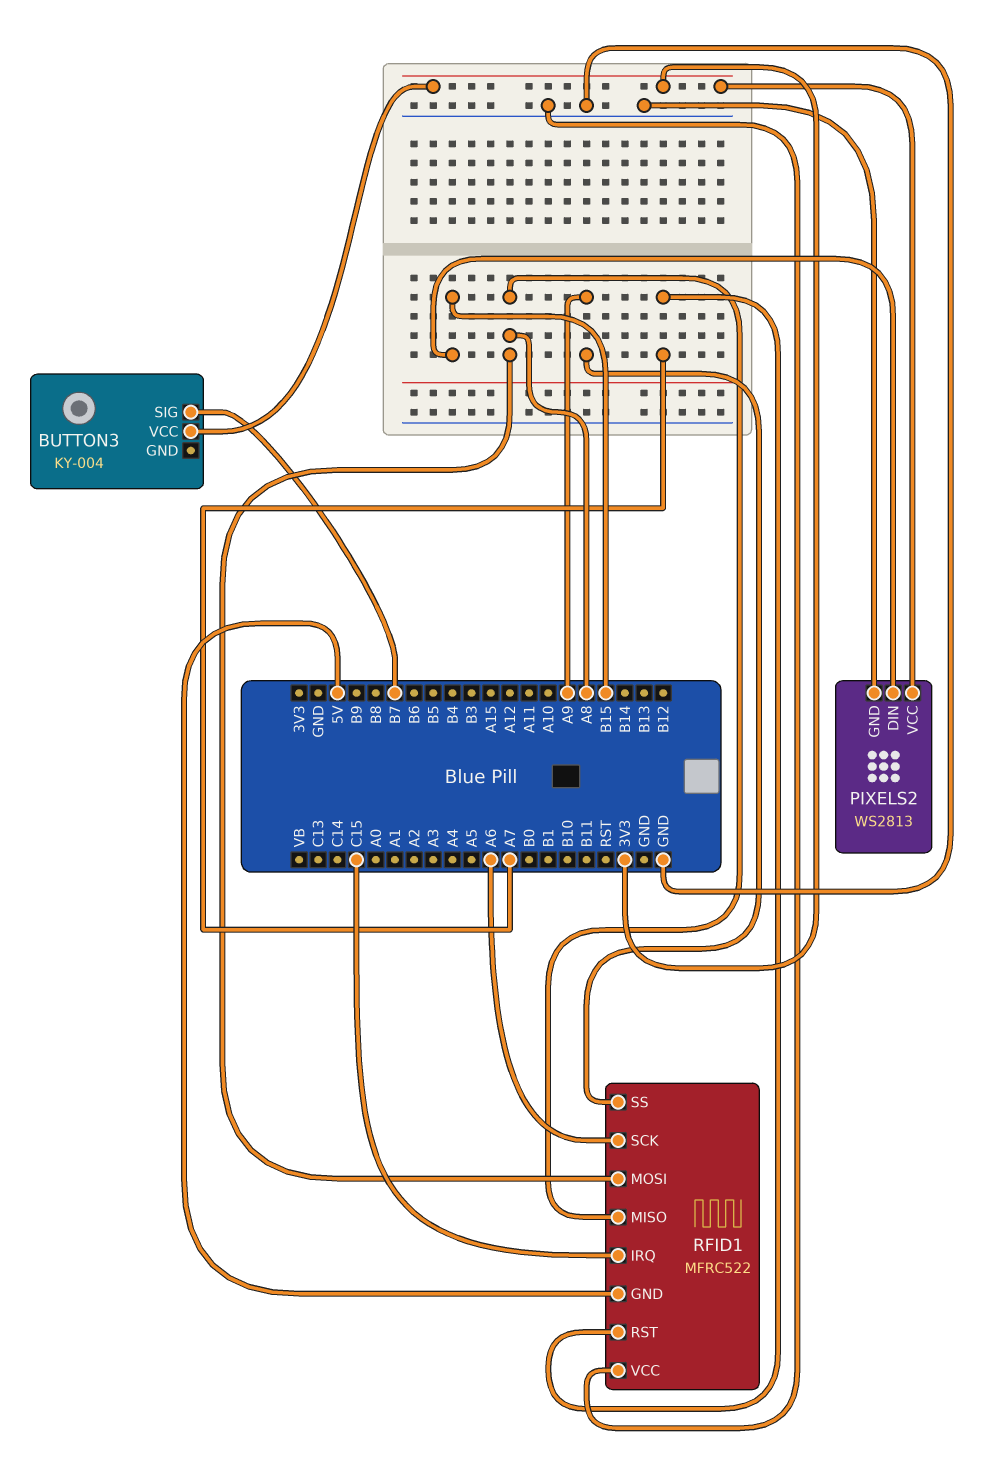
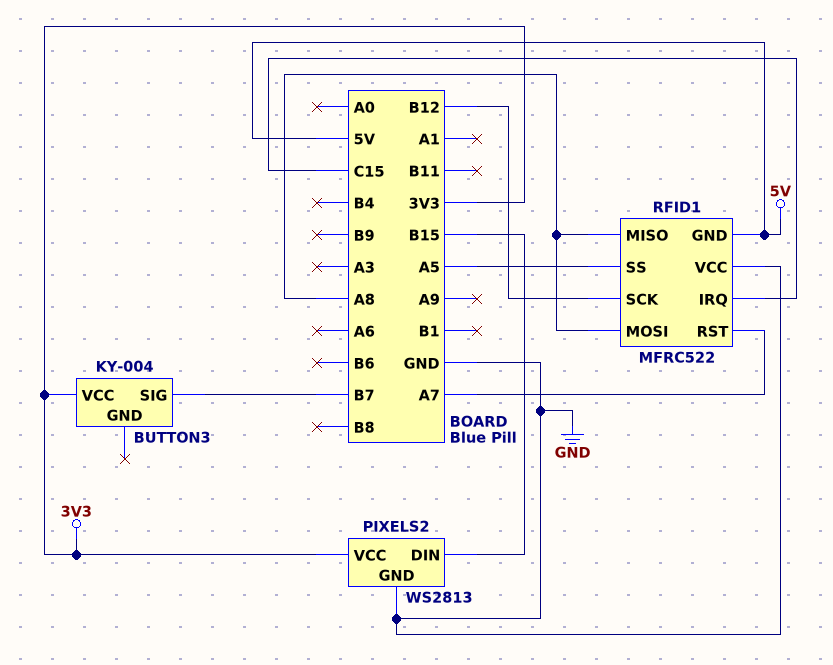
RFID1 pin SCK: A6 -> B12
RFID1 pin SS: A9 -> A5

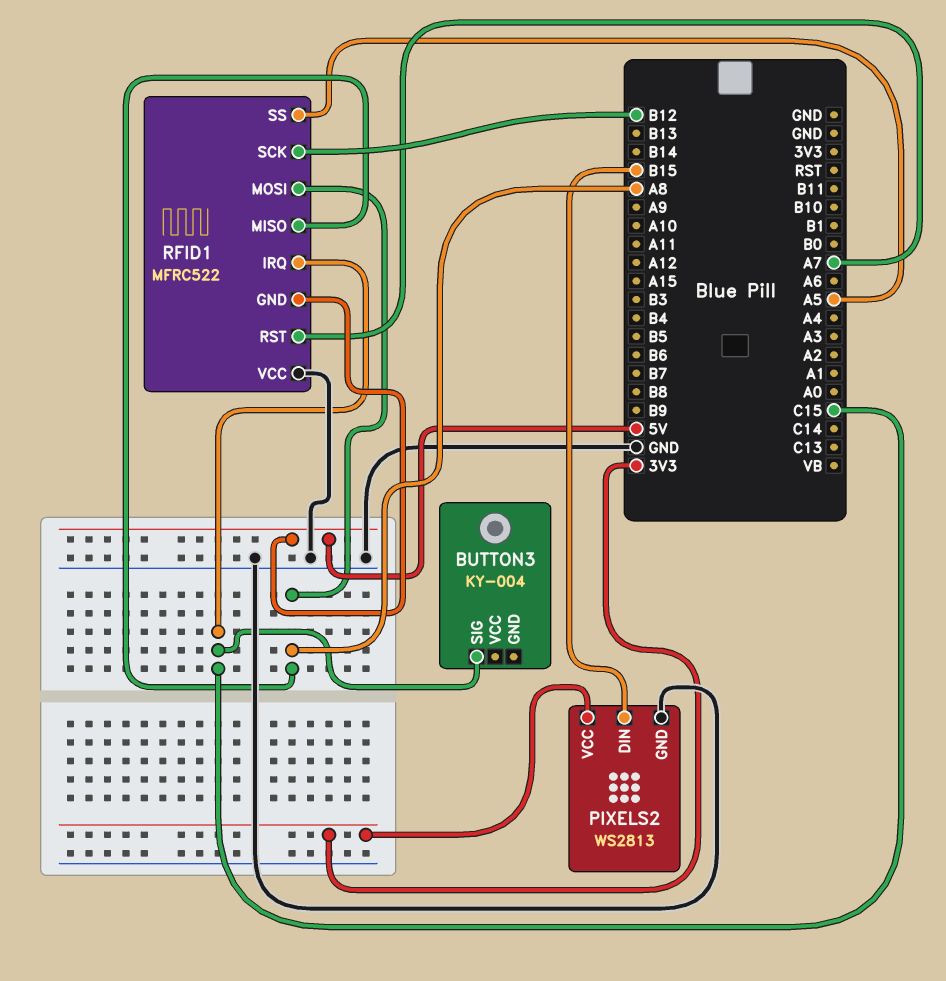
BUTTON3 pin SIG: B7 -> C15
BUTTON3 pin VCC: 3V3 -> none

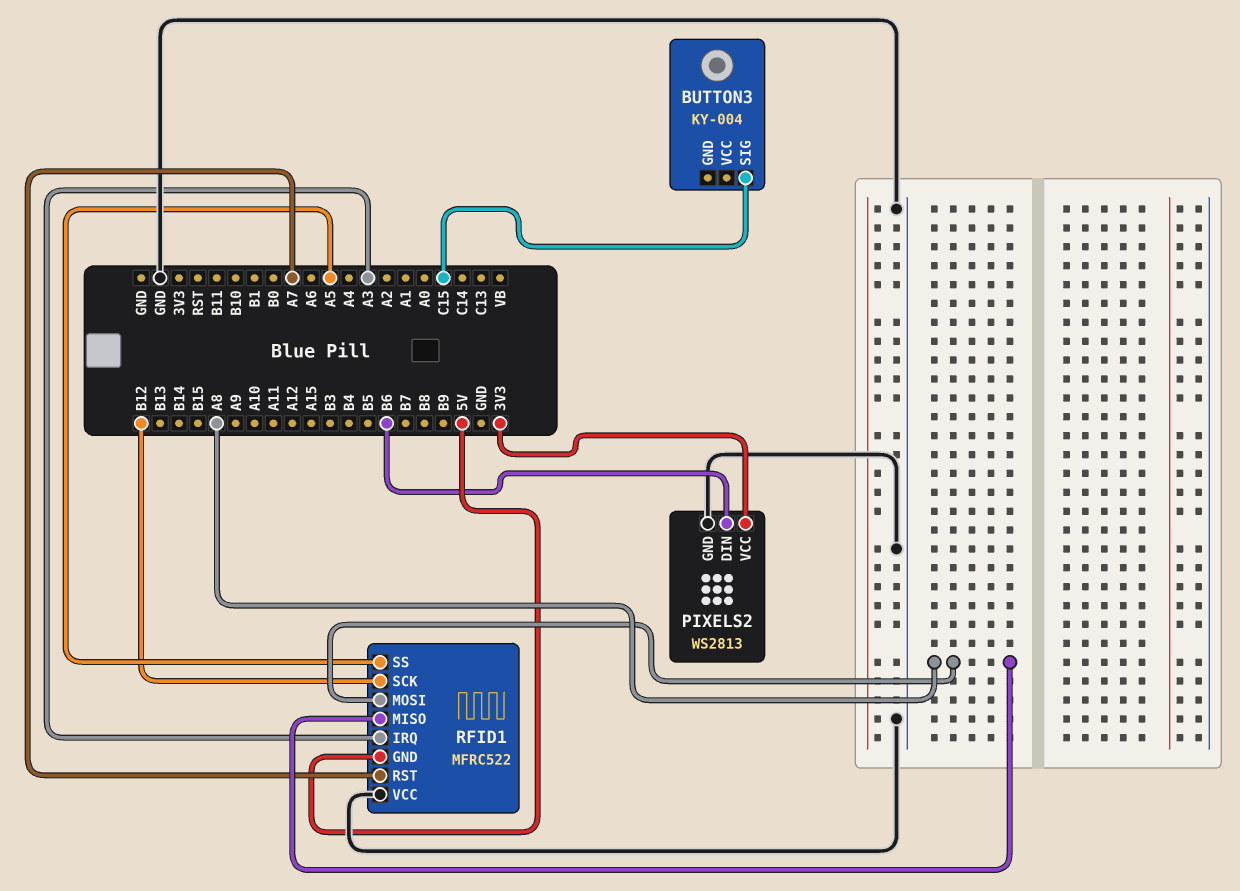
PIXELS2 pin DIN: B15 -> B6
RFID1 pin IRQ: C15 -> A3

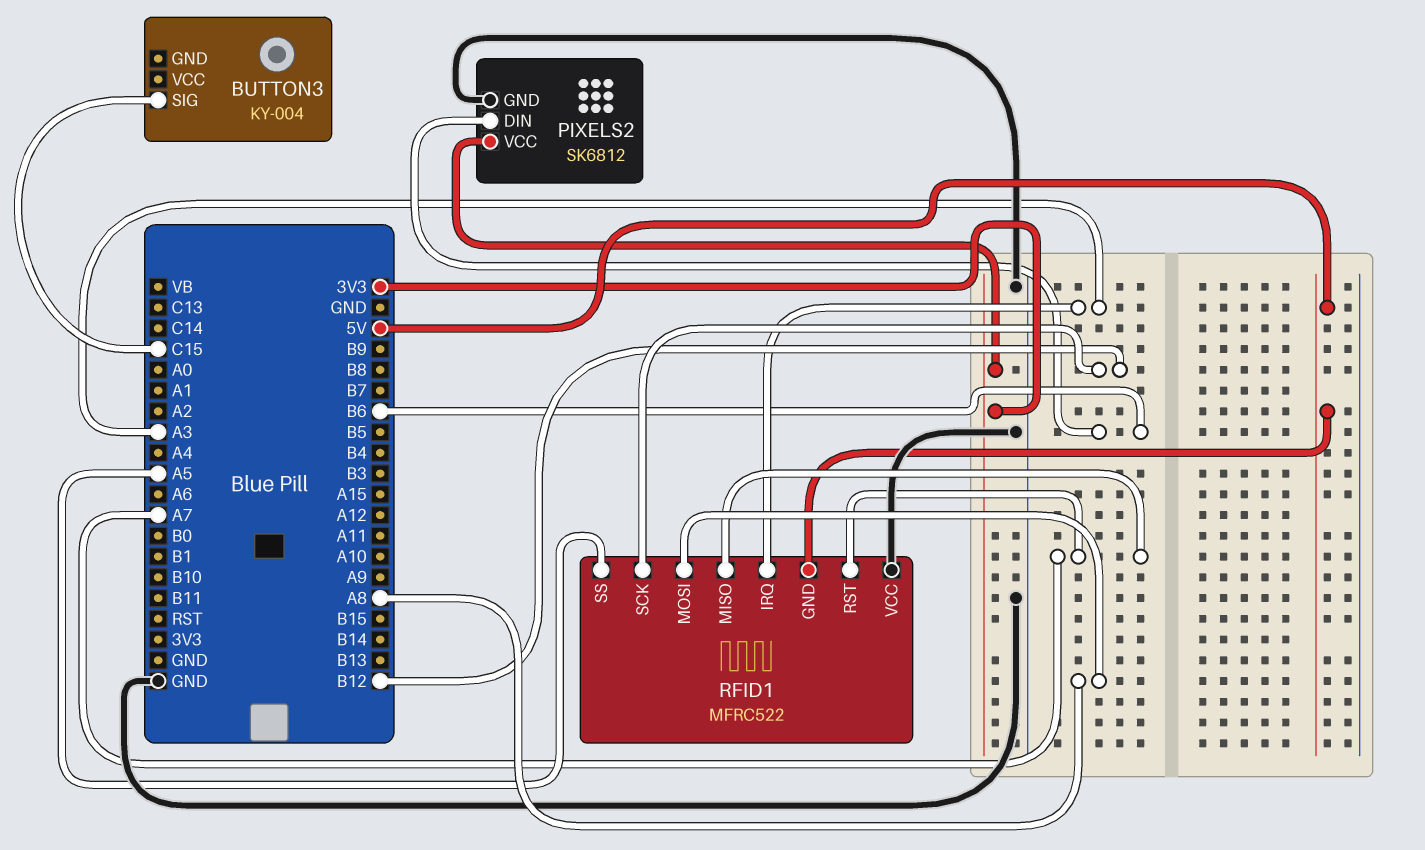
PIXELS2: WS2813 -> SK6812
RFID1 pin MISO: A8 -> A7

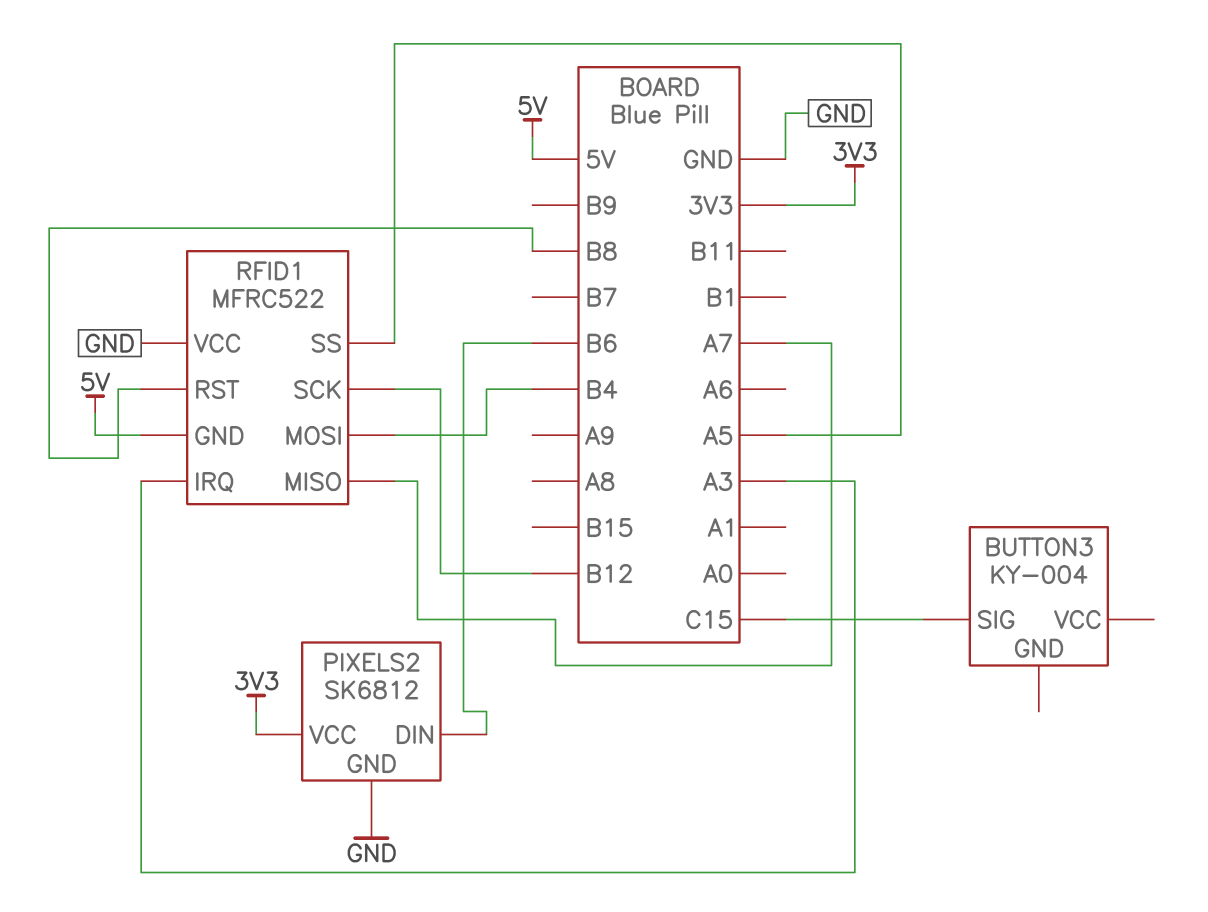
RFID1 pin MOSI: A8 -> B4
RFID1 pin RST: A7 -> B8

